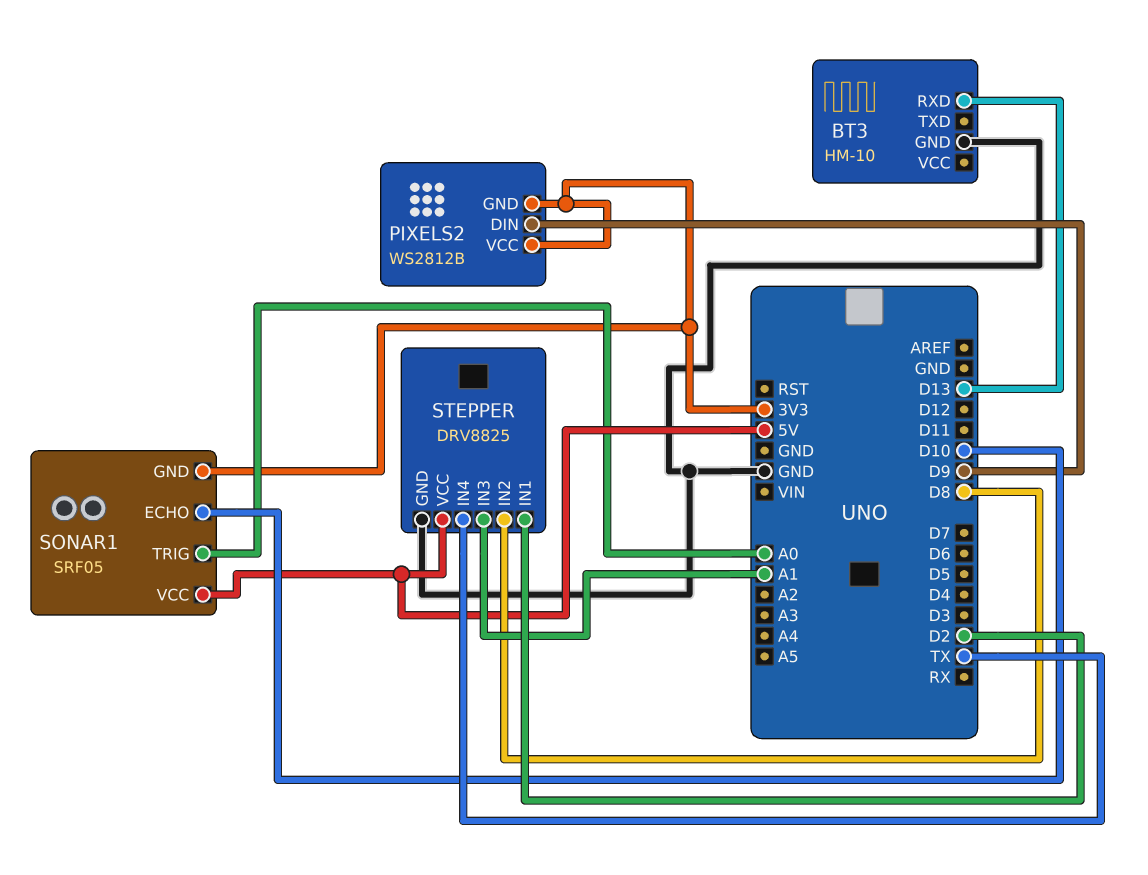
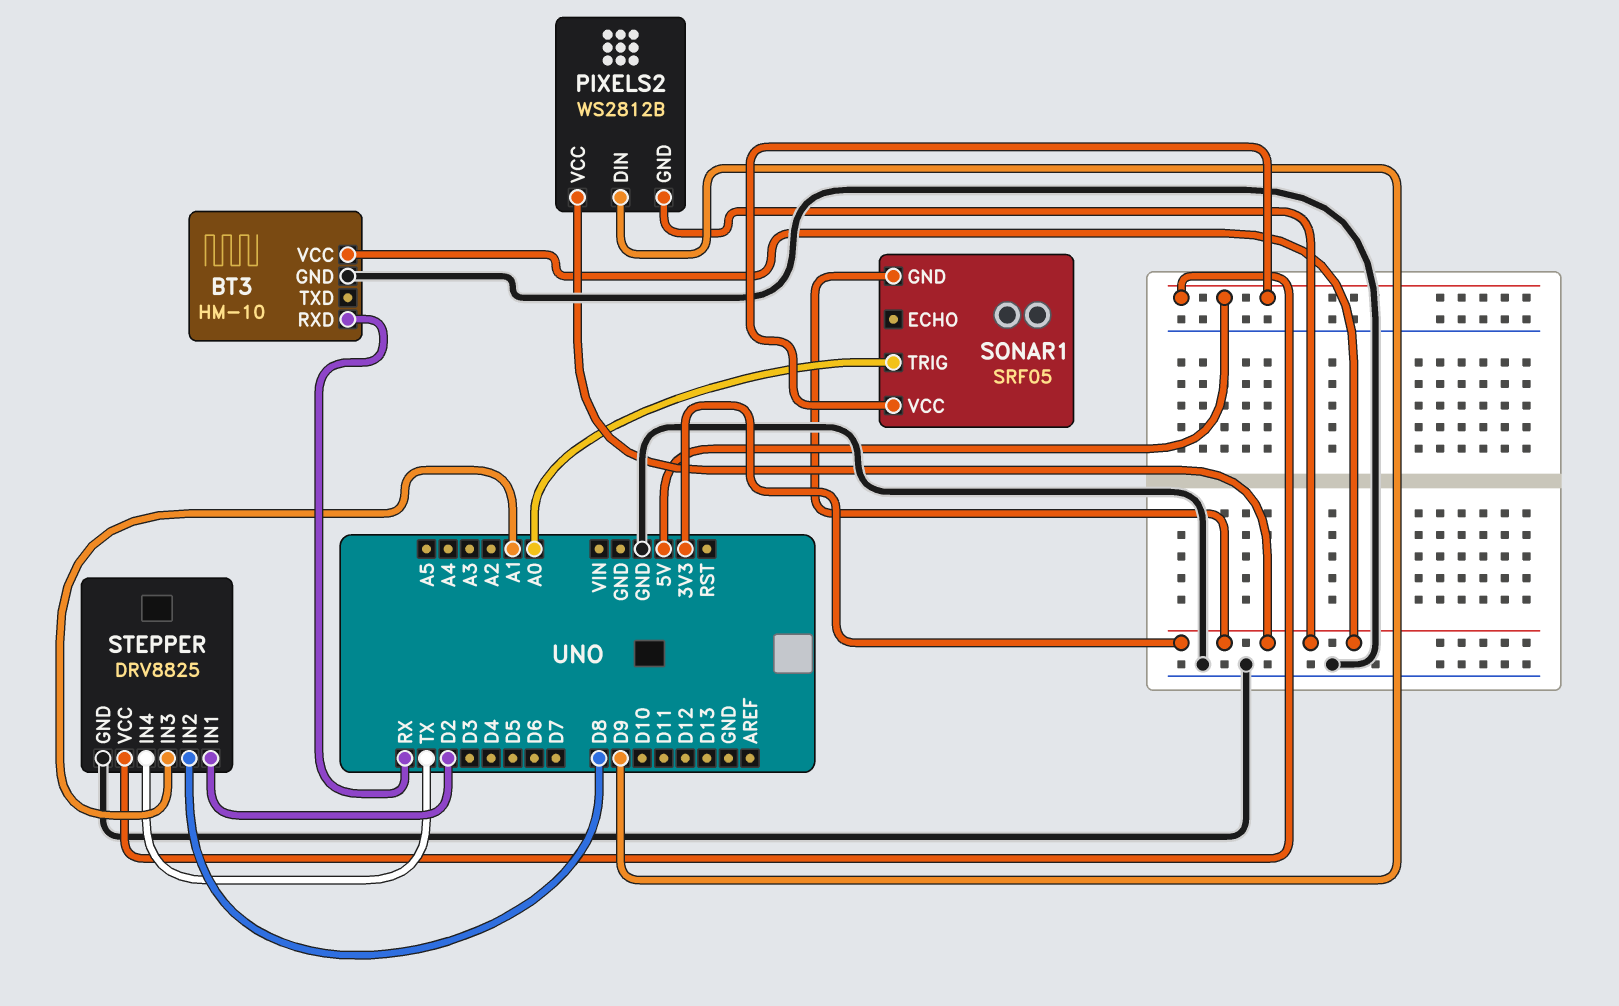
BT3 pin RXD: D13 -> RX
BT3 pin VCC: none -> 3V3
SONAR1 pin ECHO: D10 -> none

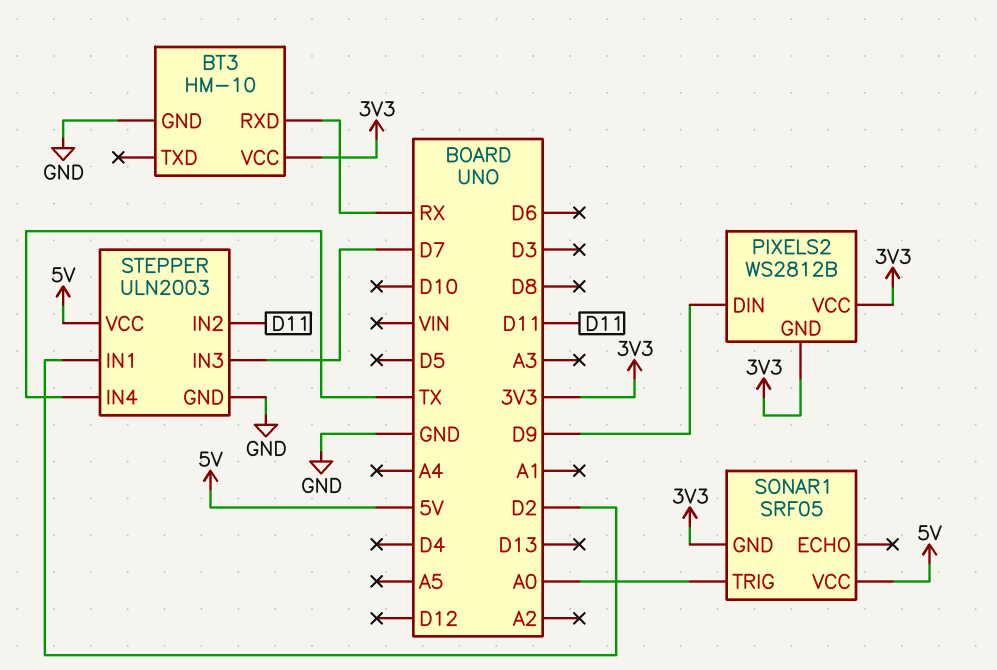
STEPPER: DRV8825 -> ULN2003
STEPPER pin IN2: D8 -> D11
STEPPER pin IN3: A1 -> D7

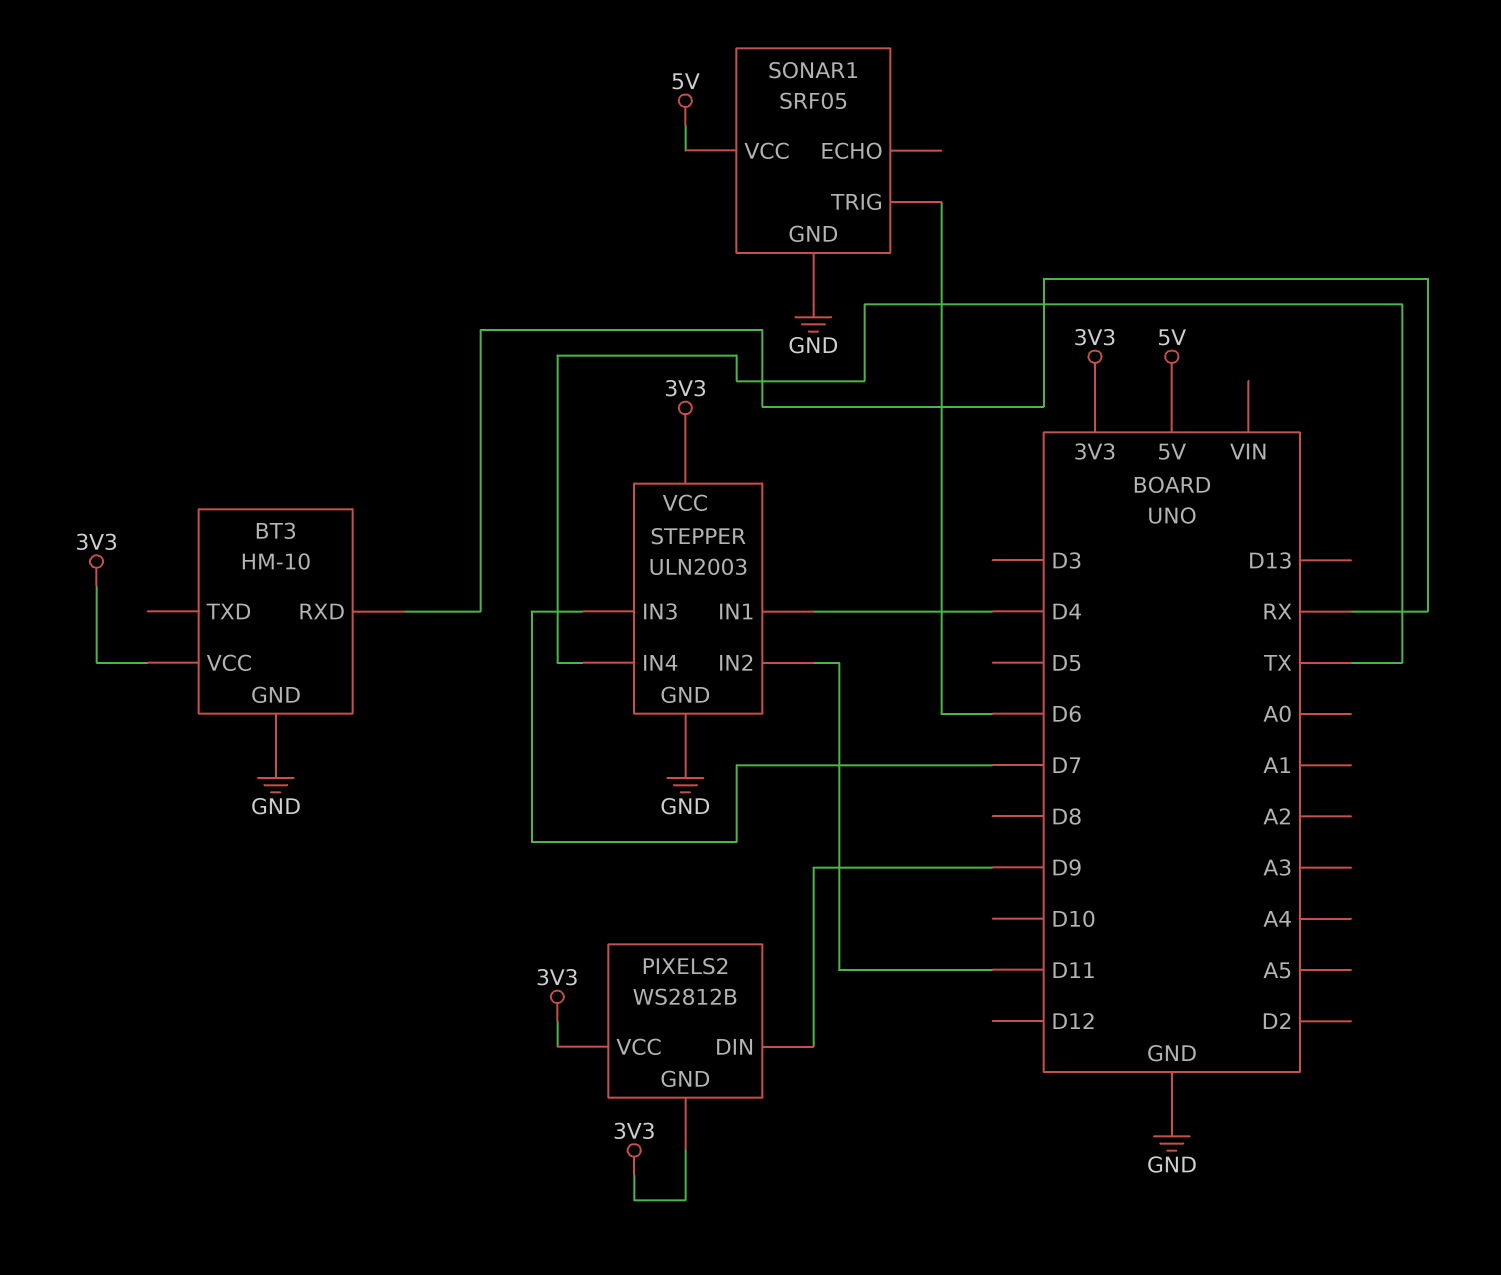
SONAR1 pin GND: 3V3 -> GND
SONAR1 pin TRIG: A0 -> D6
STEPPER pin IN1: D2 -> D4
STEPPER pin VCC: 5V -> 3V3

